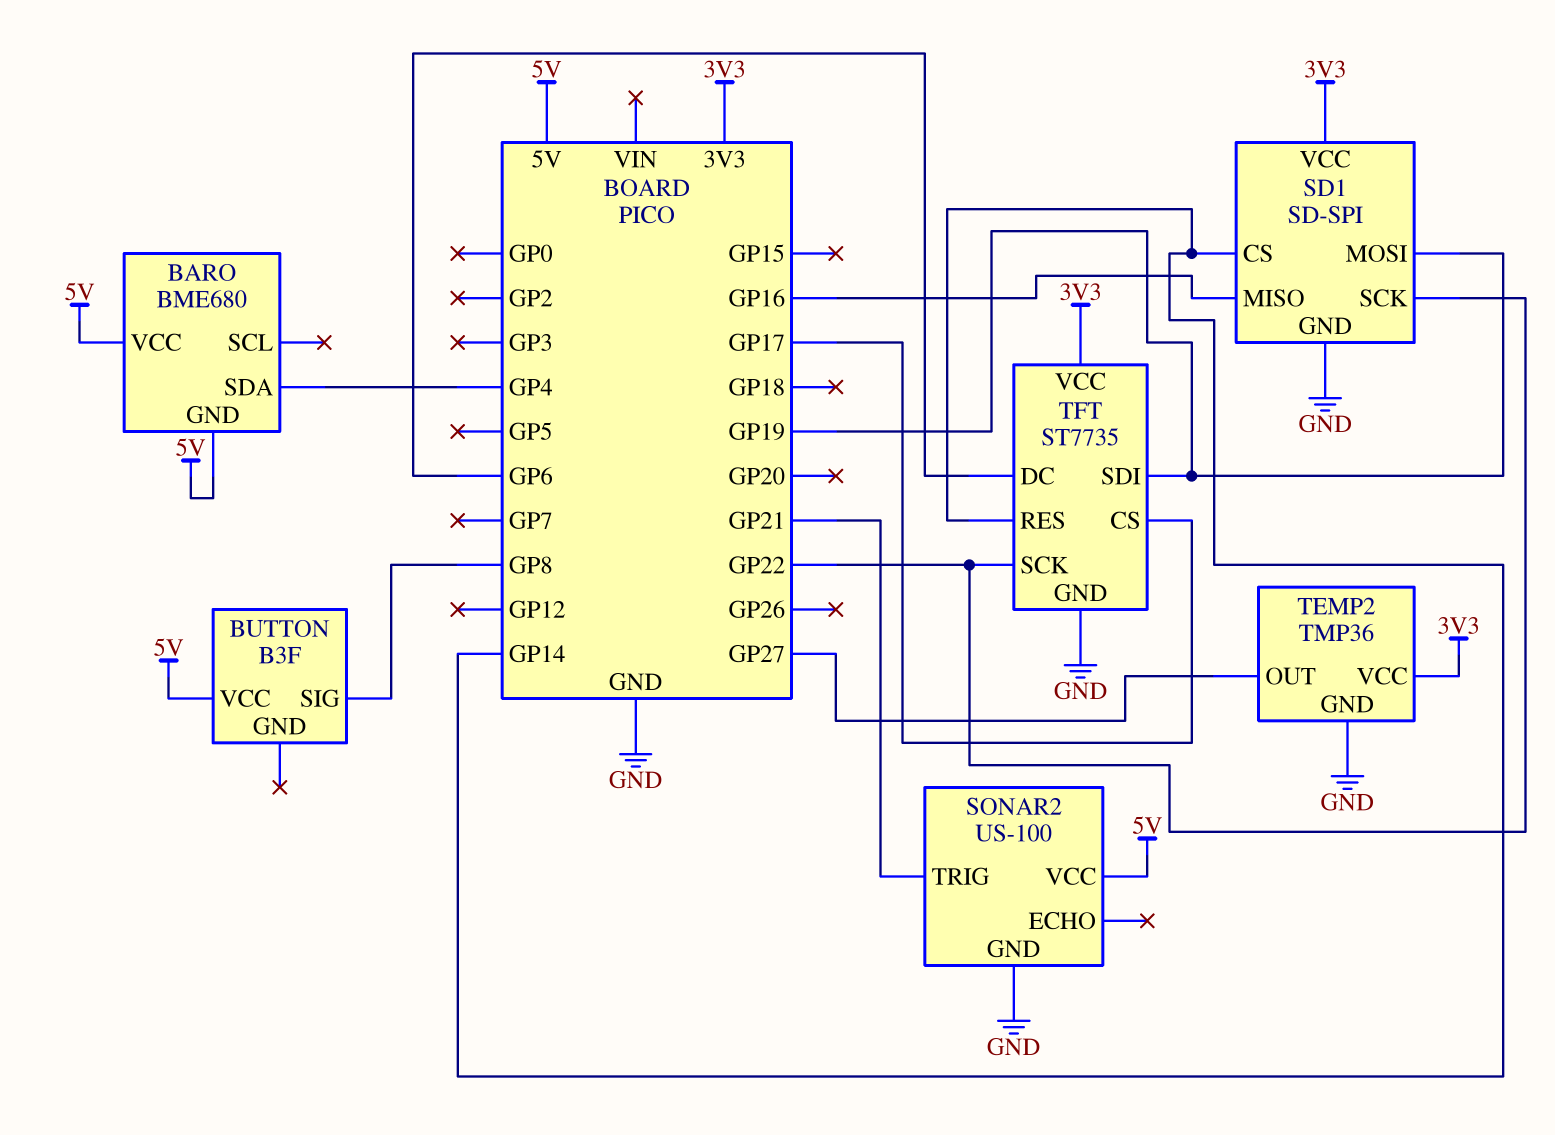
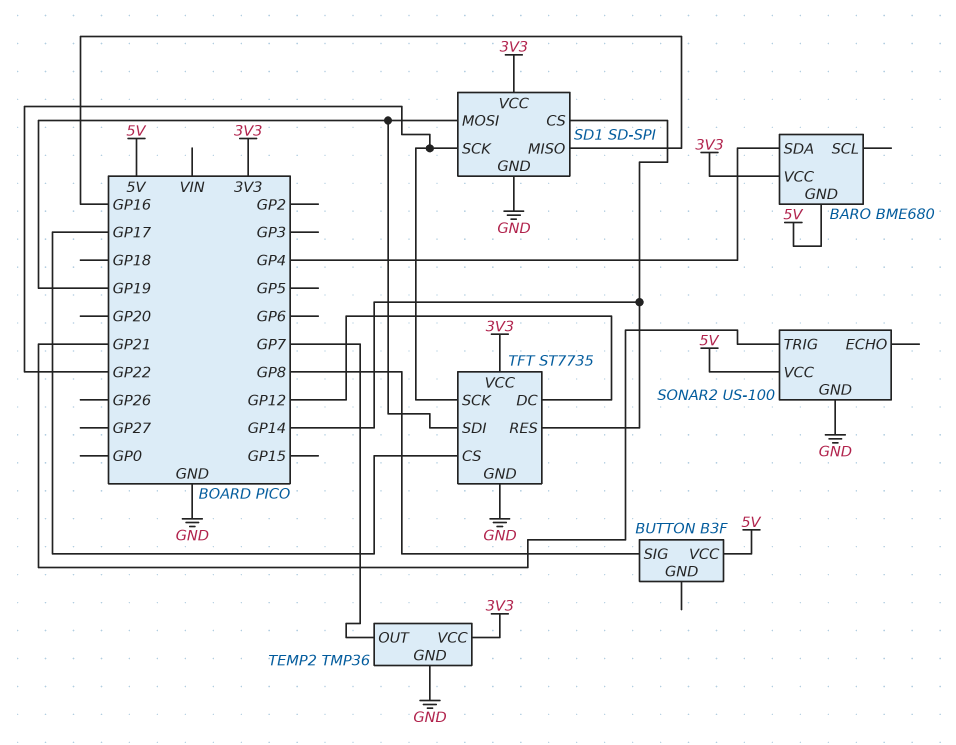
BARO pin VCC: 5V -> 3V3
TEMP2 pin OUT: GP27 -> GP7
TFT pin DC: GP6 -> GP12

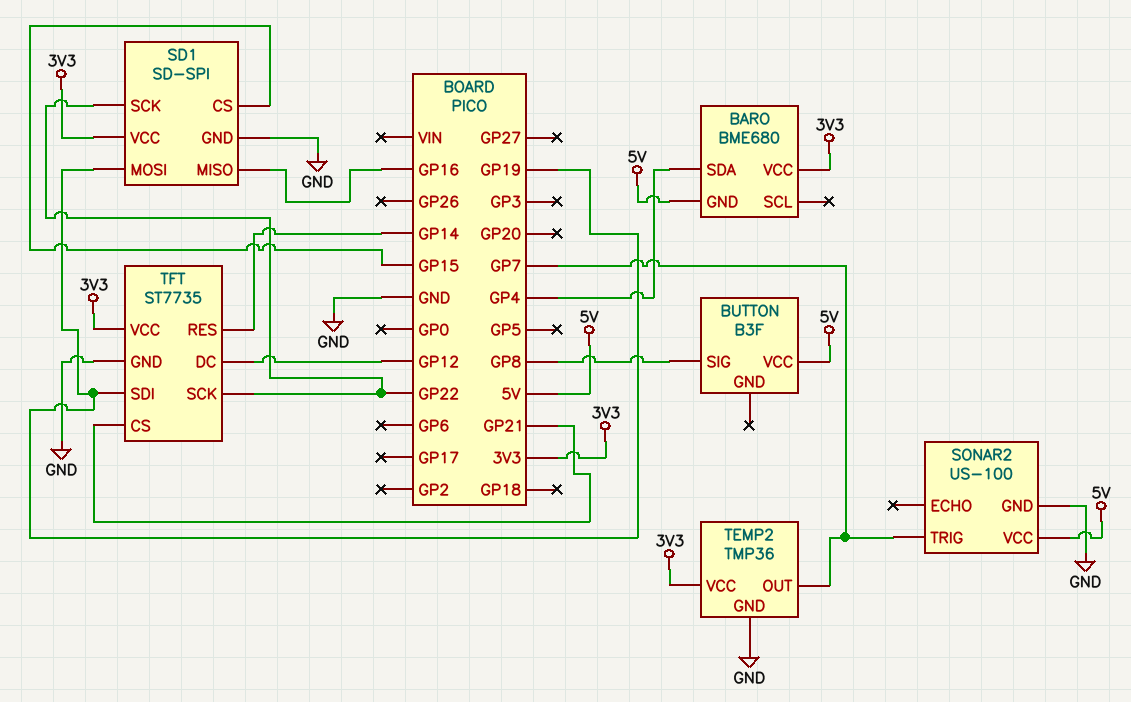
SD1 pin CS: GP14 -> GP15
SONAR2 pin TRIG: GP21 -> GP7
TFT pin CS: GP17 -> GP21

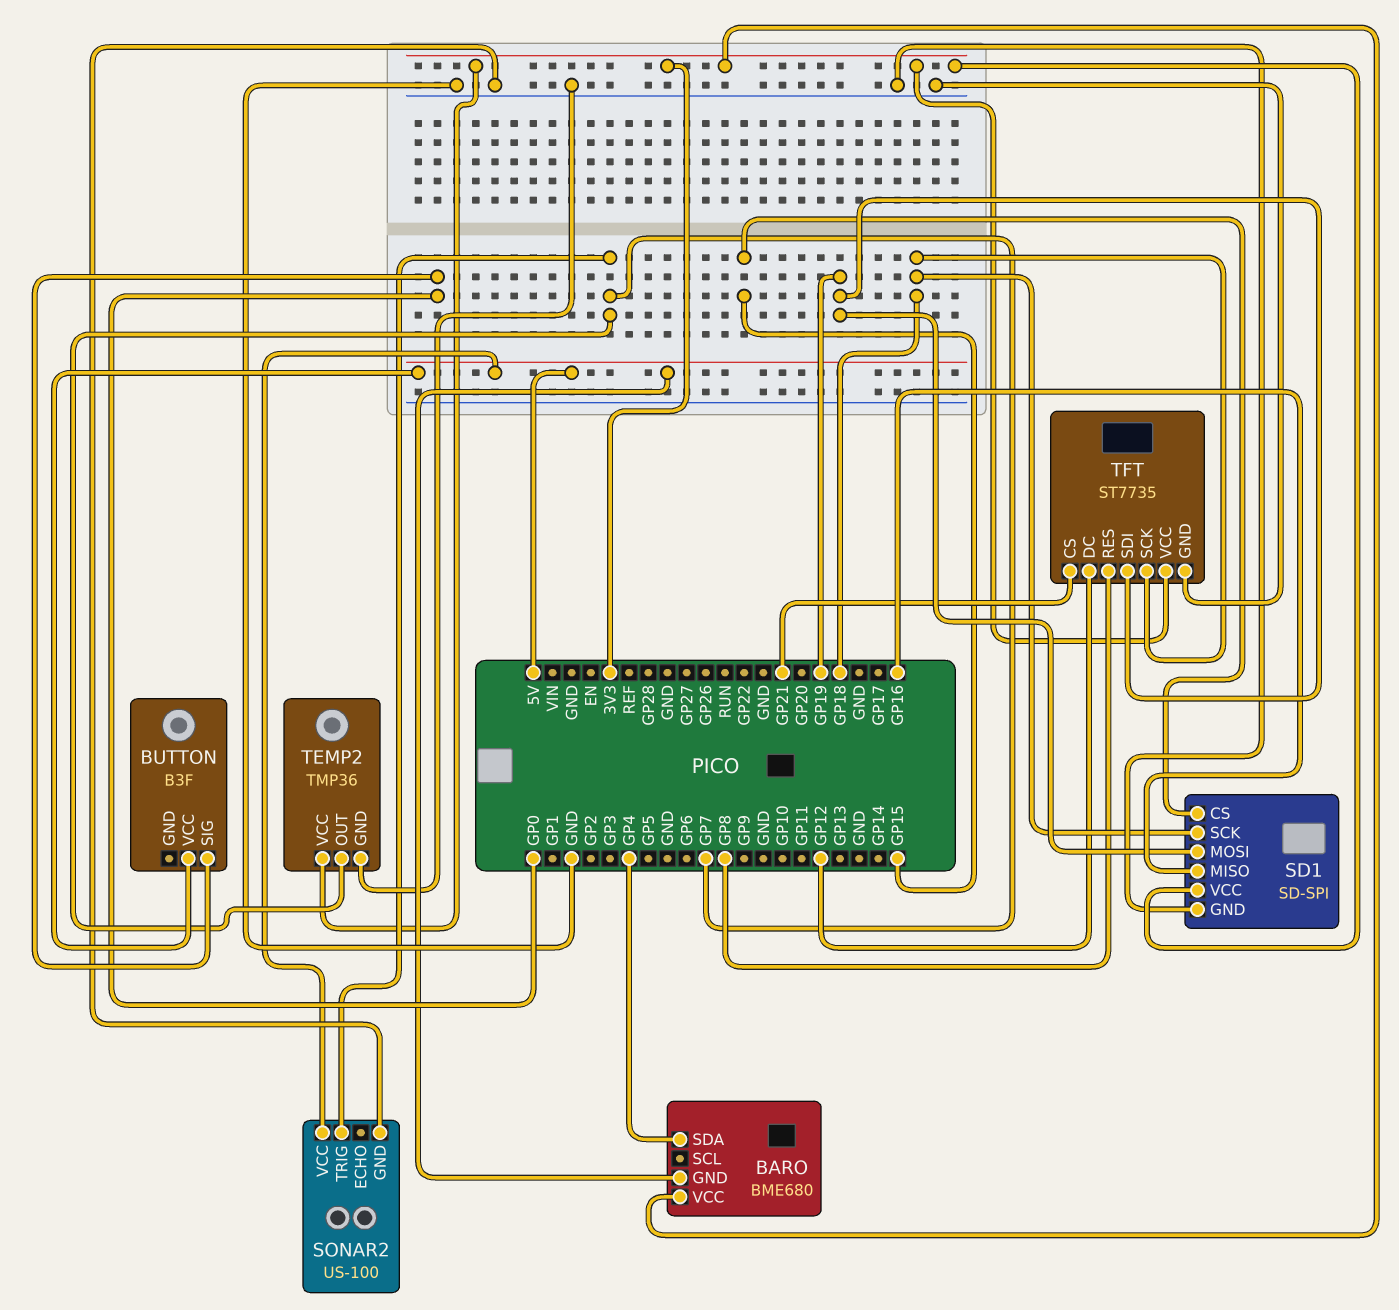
BUTTON pin SIG: GP8 -> GP0
SD1 pin SCK: GP22 -> GP18
TFT pin RES: GP14 -> GP8
TFT pin SCK: GP22 -> GP18

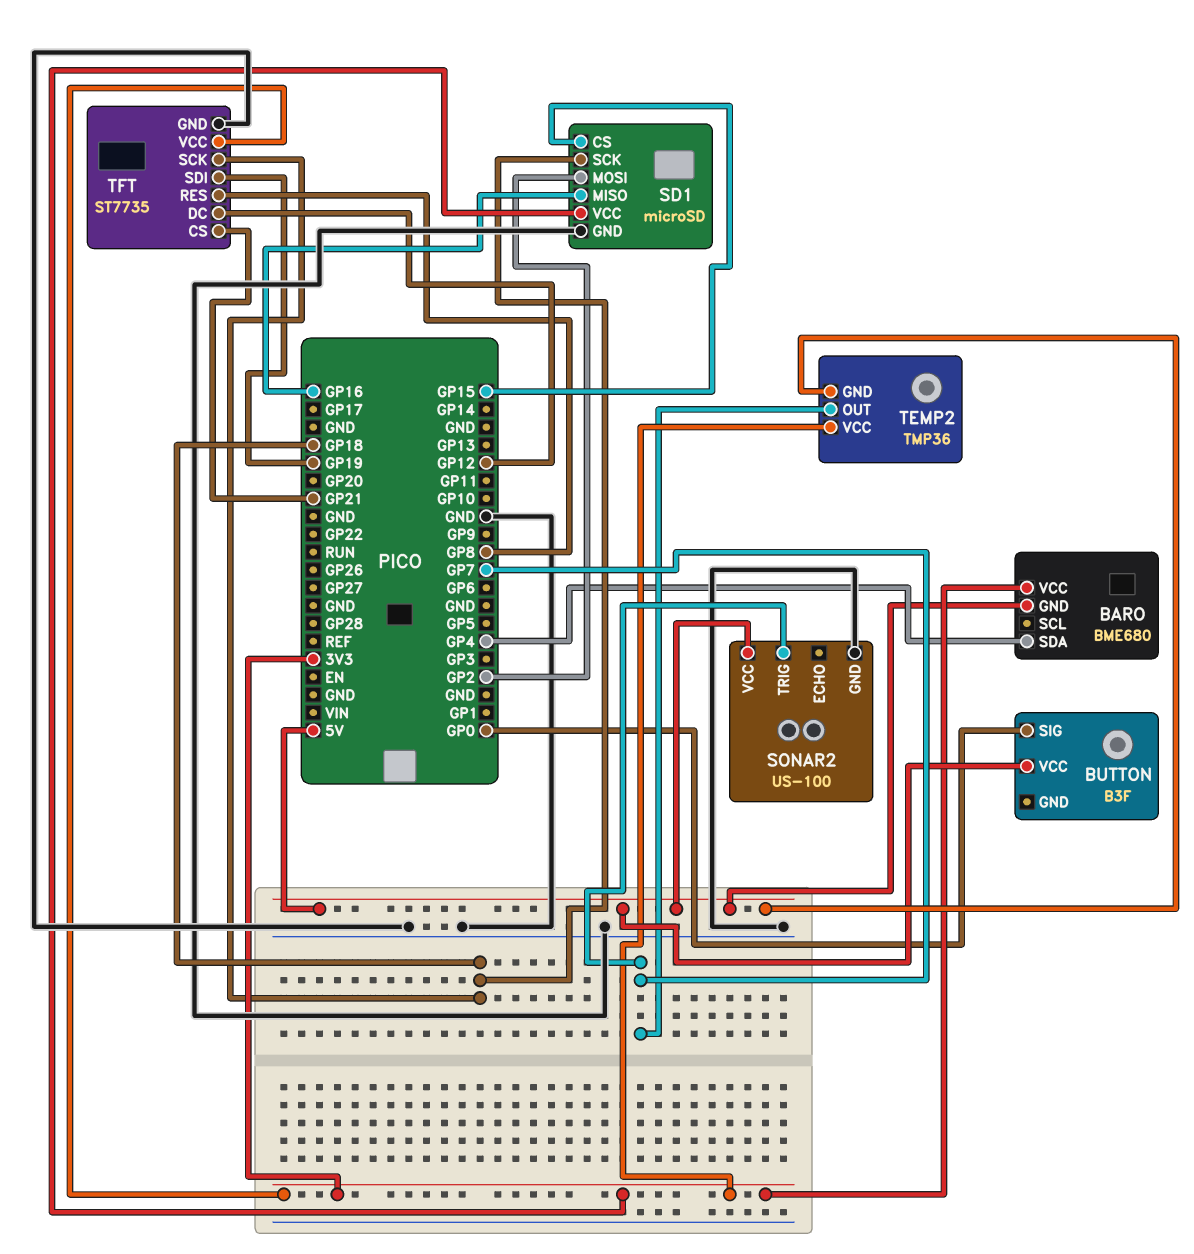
SD1: SD-SPI -> microSD
SD1 pin MOSI: GP19 -> GP2
TEMP2 pin GND: GND -> 5V

